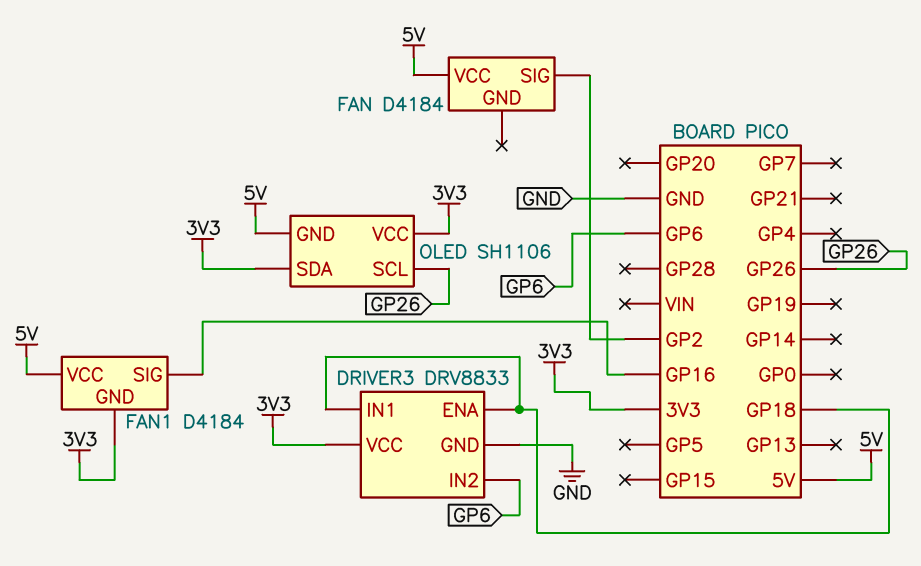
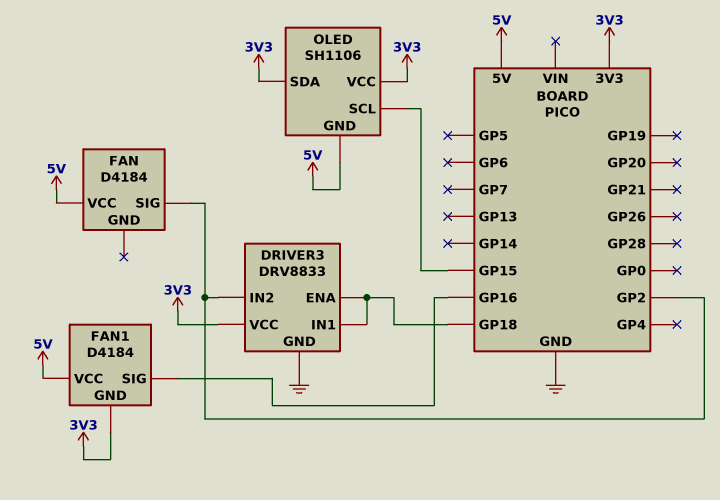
DRIVER3 pin IN2: GP6 -> GP2
OLED pin SCL: GP26 -> GP15

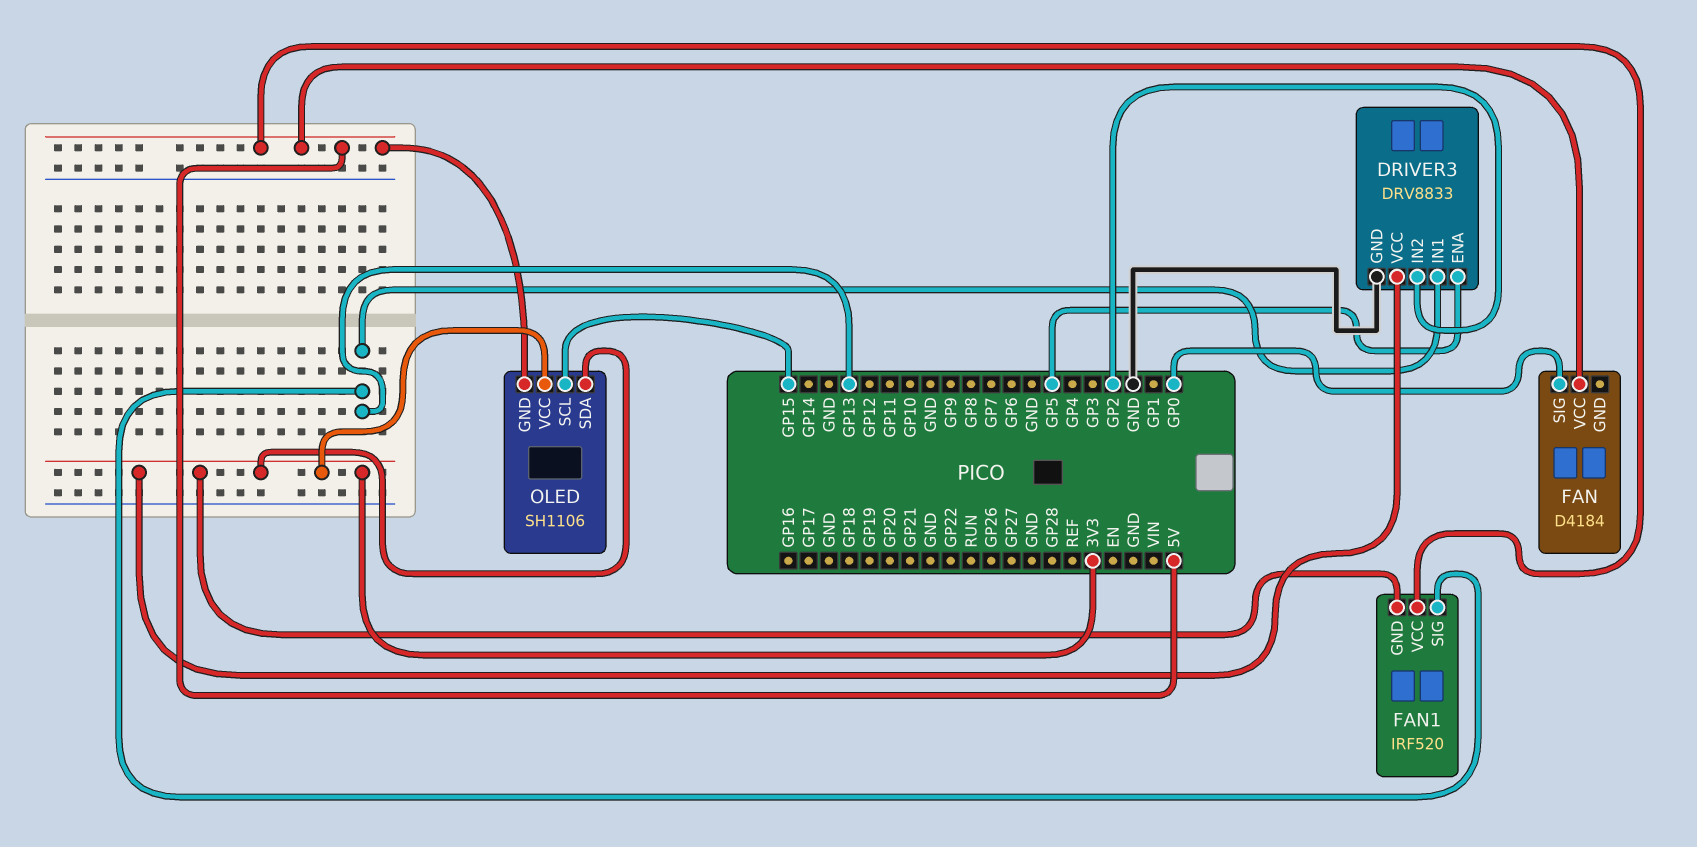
DRIVER3 pin ENA: GP18 -> GP5
DRIVER3 pin IN1: GP18 -> GP13
FAN pin SIG: GP2 -> GP0
FAN1: D4184 -> IRF520
FAN1 pin SIG: GP16 -> GP13

